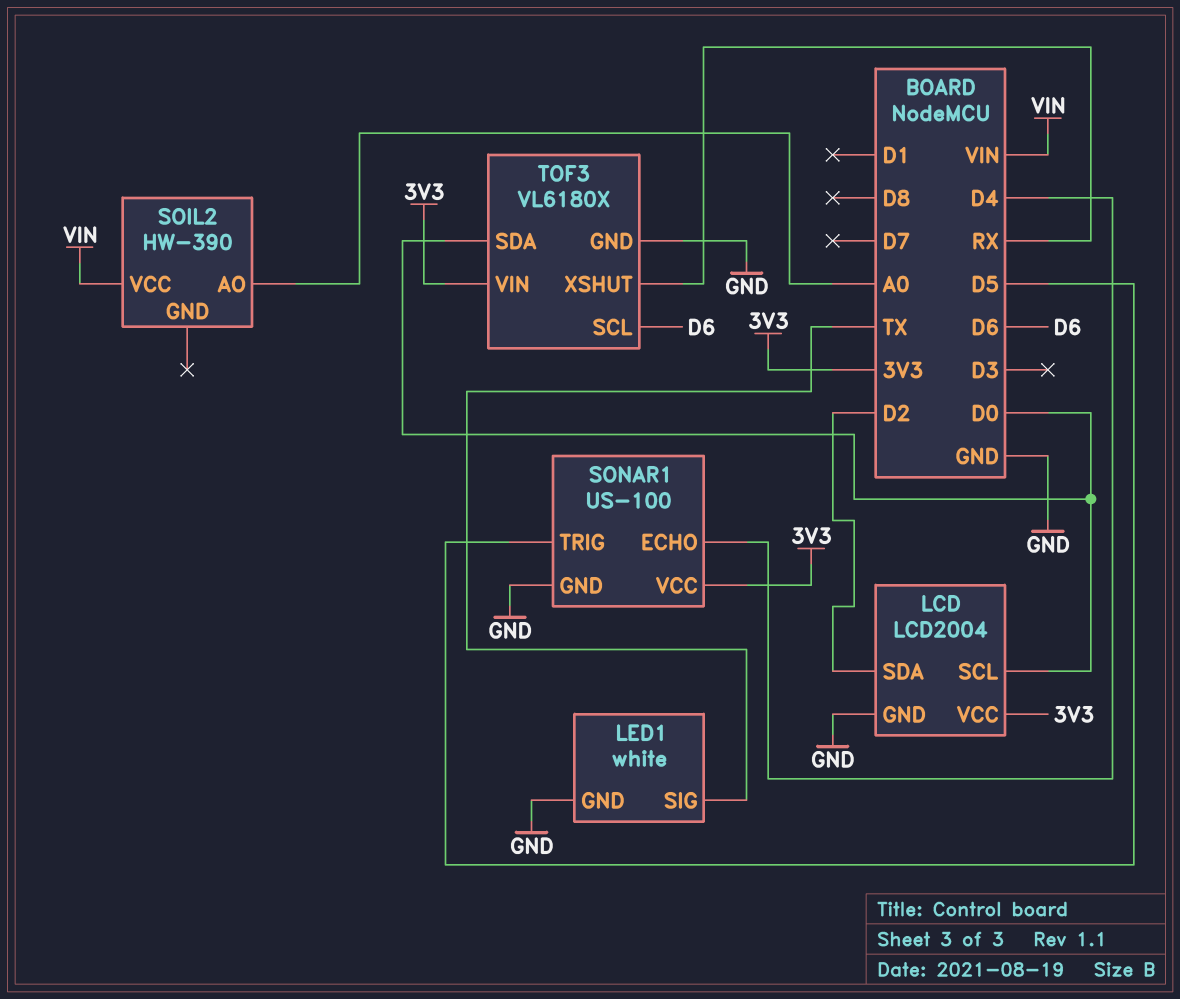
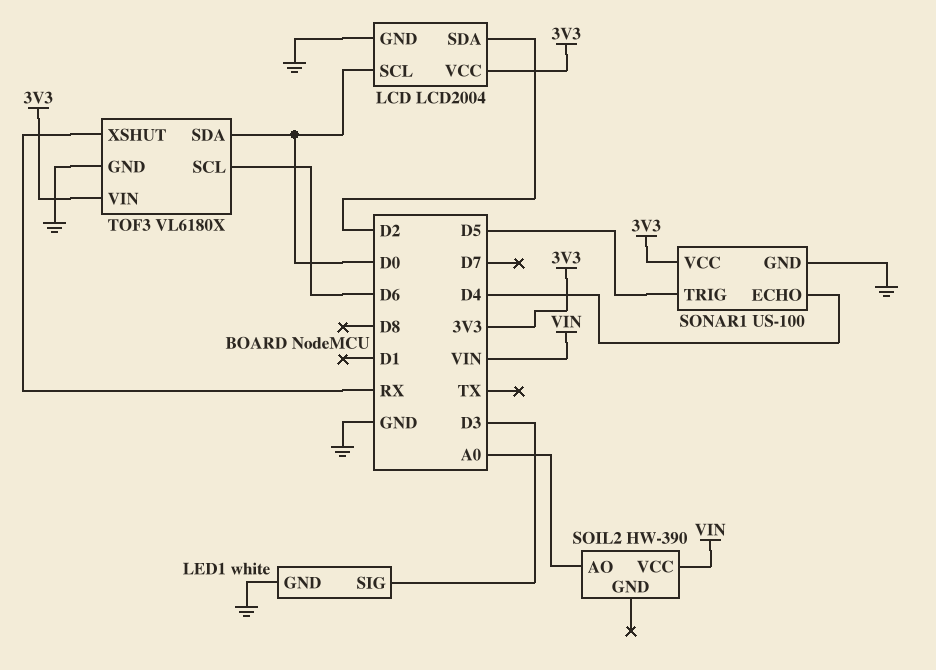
LED1 pin SIG: TX -> D3

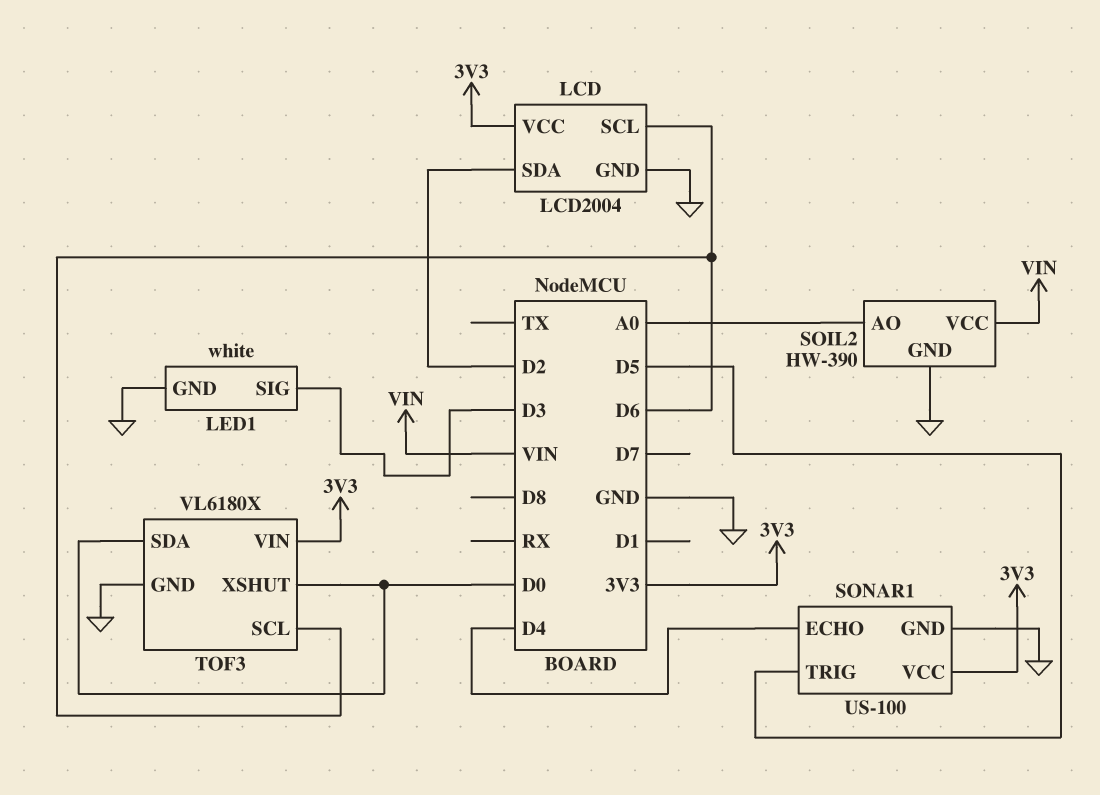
LCD pin SCL: D0 -> D6
SOIL2 pin GND: none -> GND
TOF3 pin XSHUT: RX -> D0

